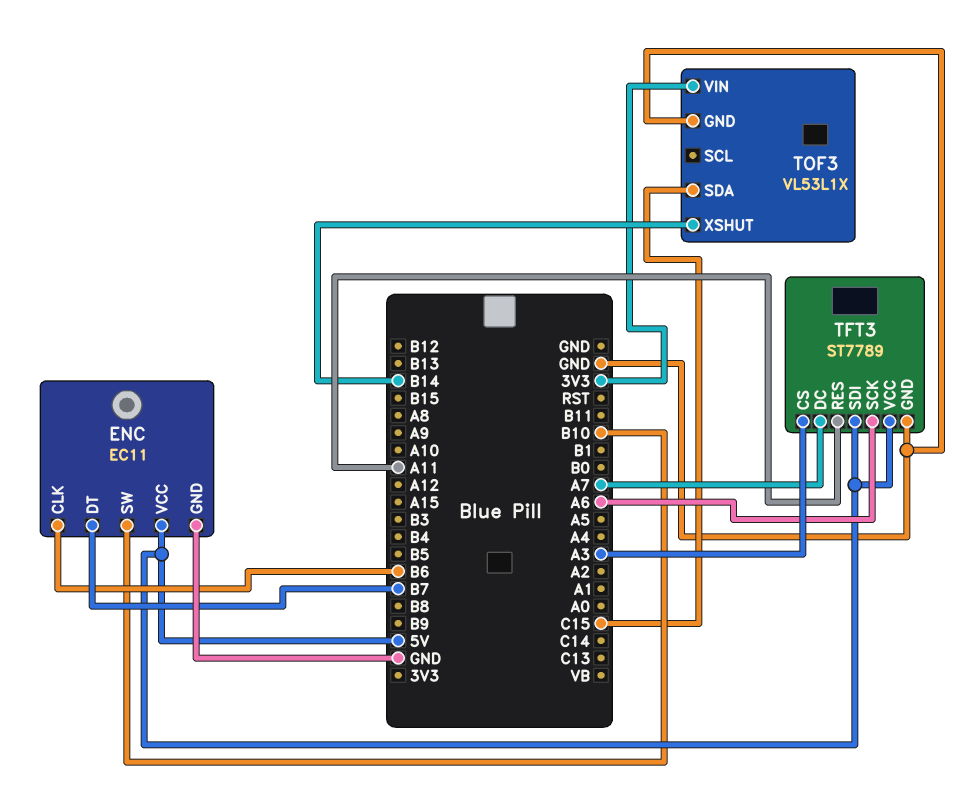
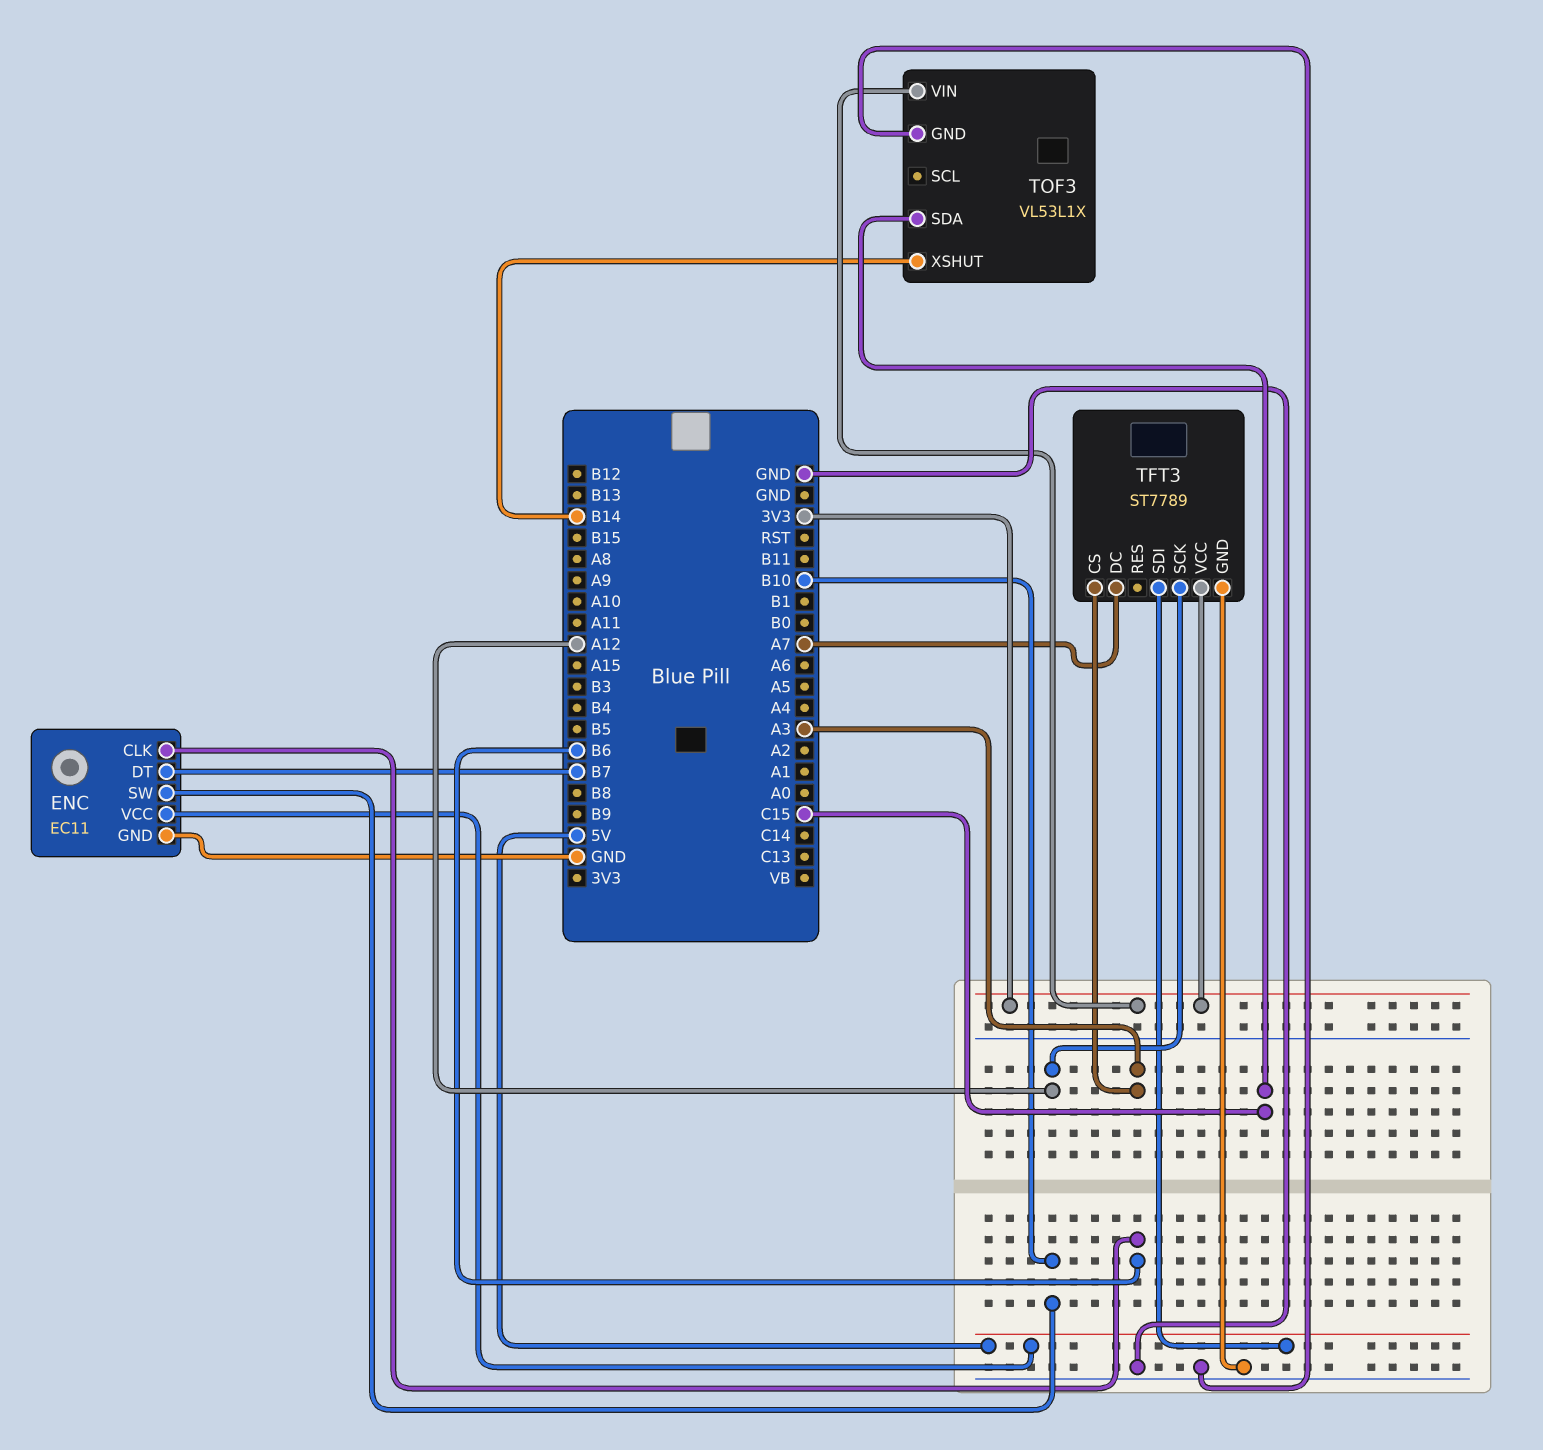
TFT3 pin RES: A11 -> none
TFT3 pin SCK: A6 -> A12
TFT3 pin VCC: 5V -> 3V3

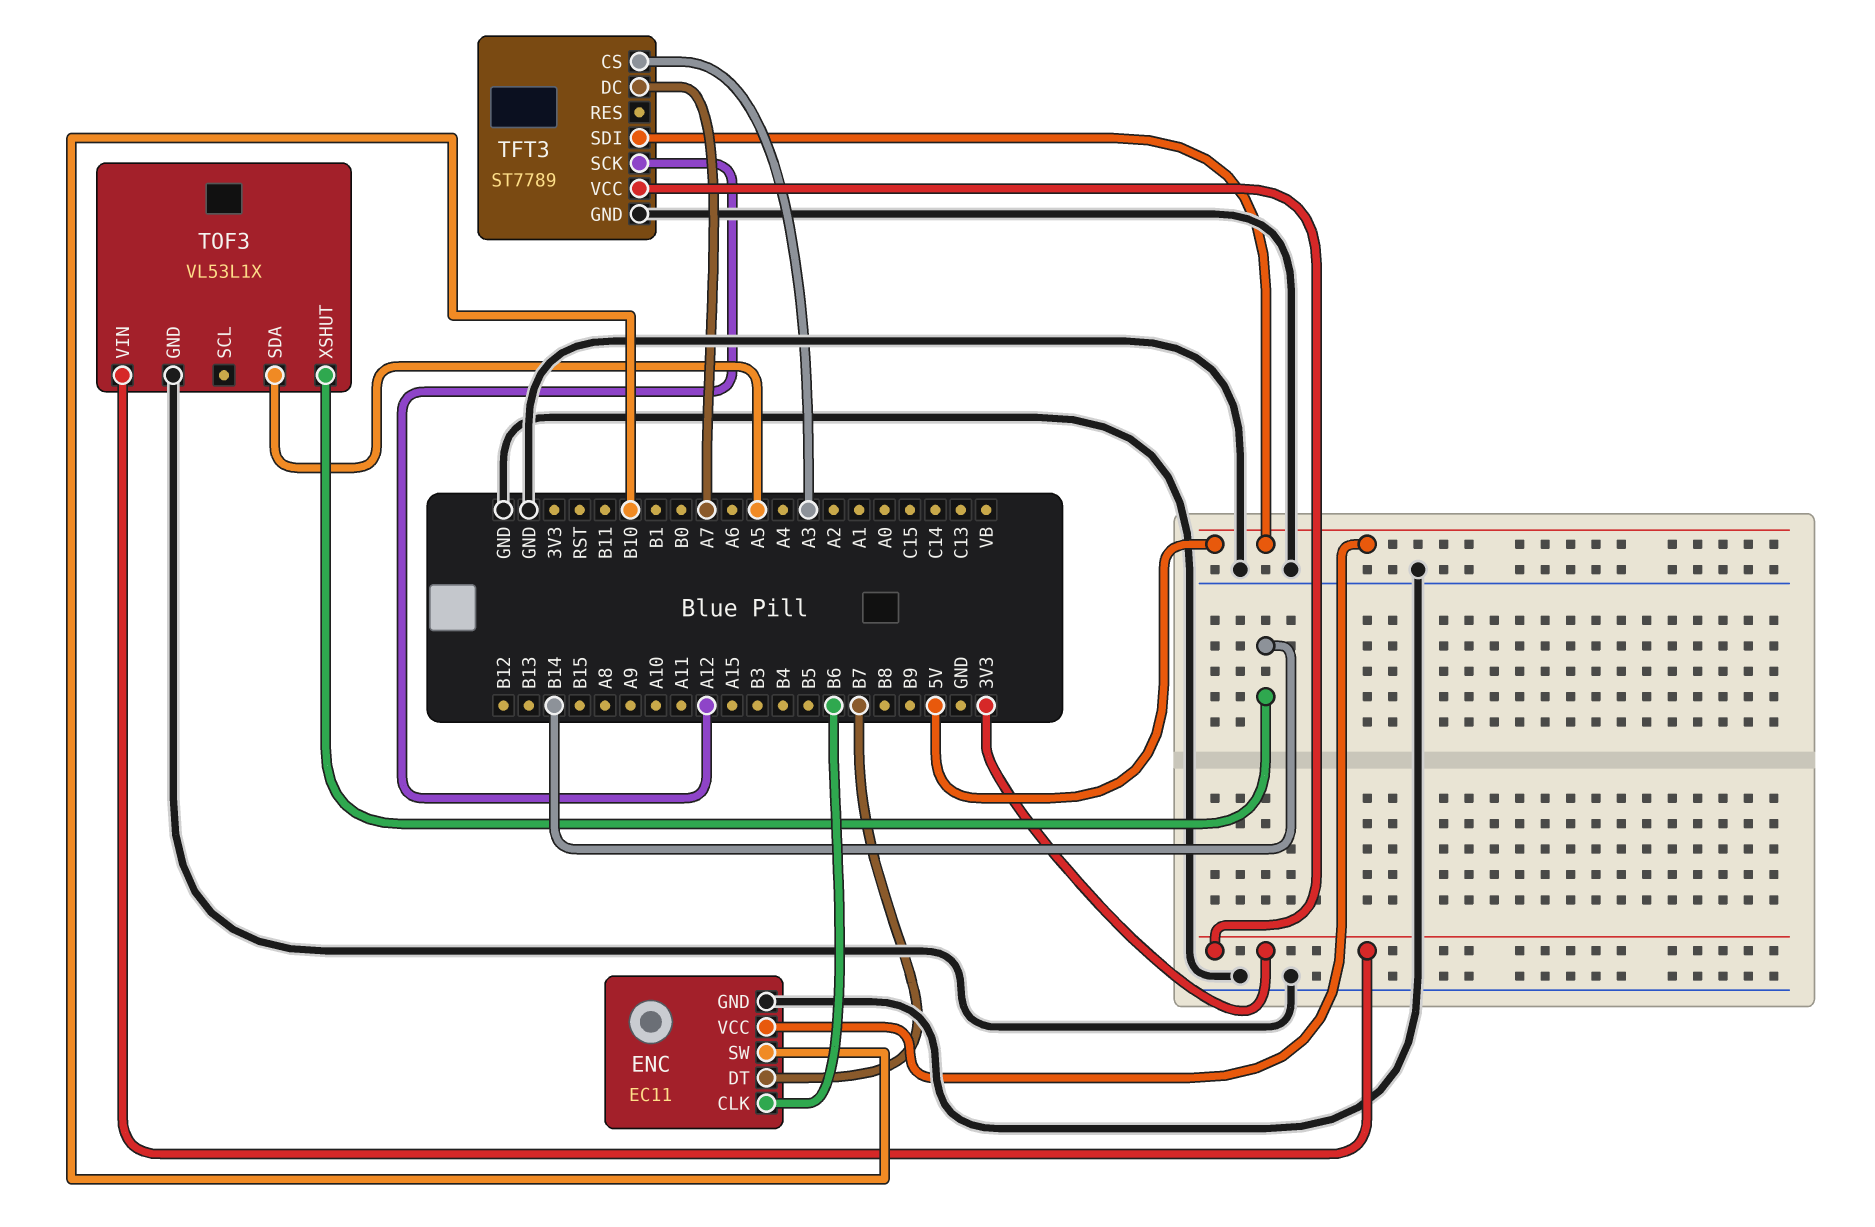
TOF3 pin SDA: C15 -> A5

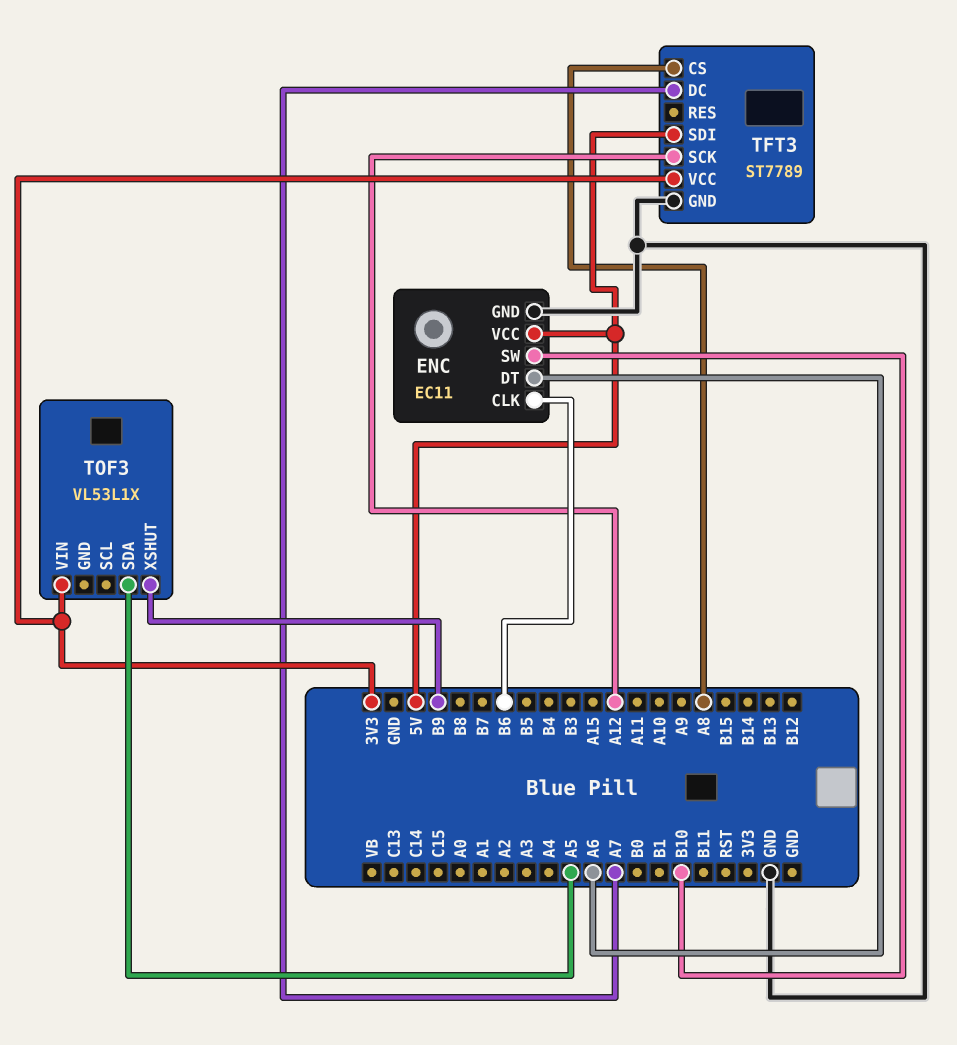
ENC pin DT: B7 -> A6
TFT3 pin CS: A3 -> A8
TOF3 pin GND: GND -> none
TOF3 pin XSHUT: B14 -> B9

